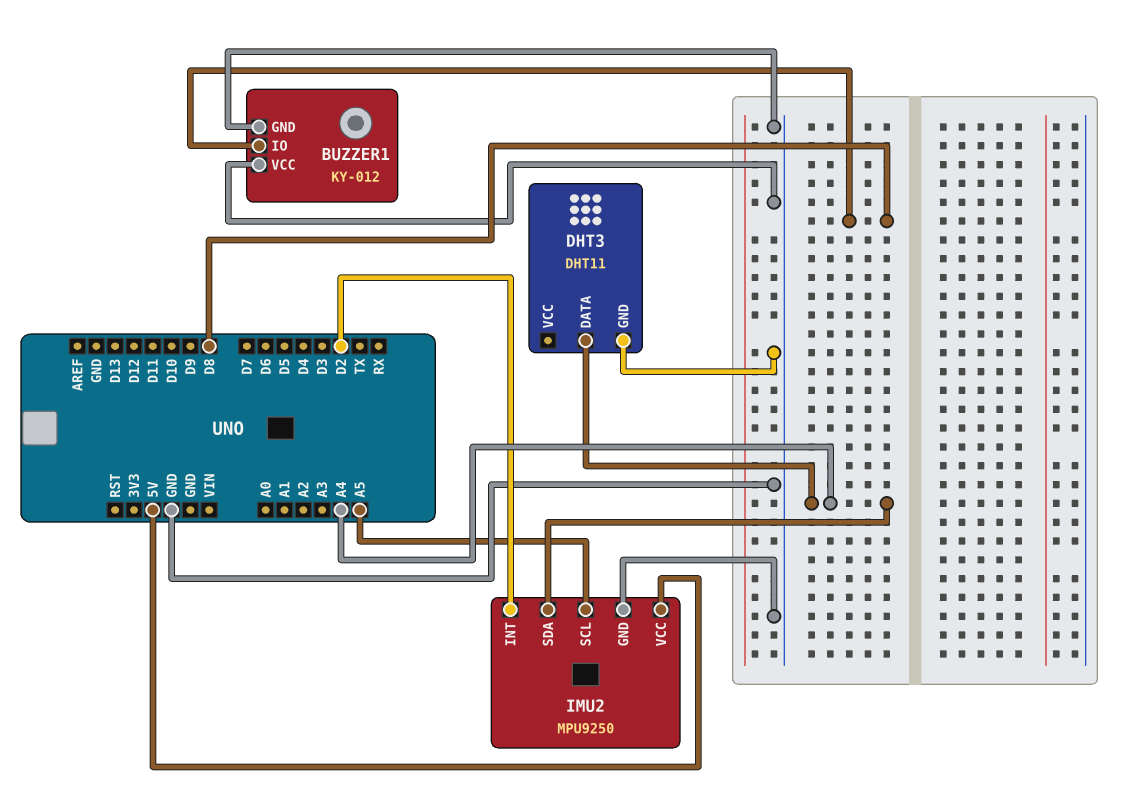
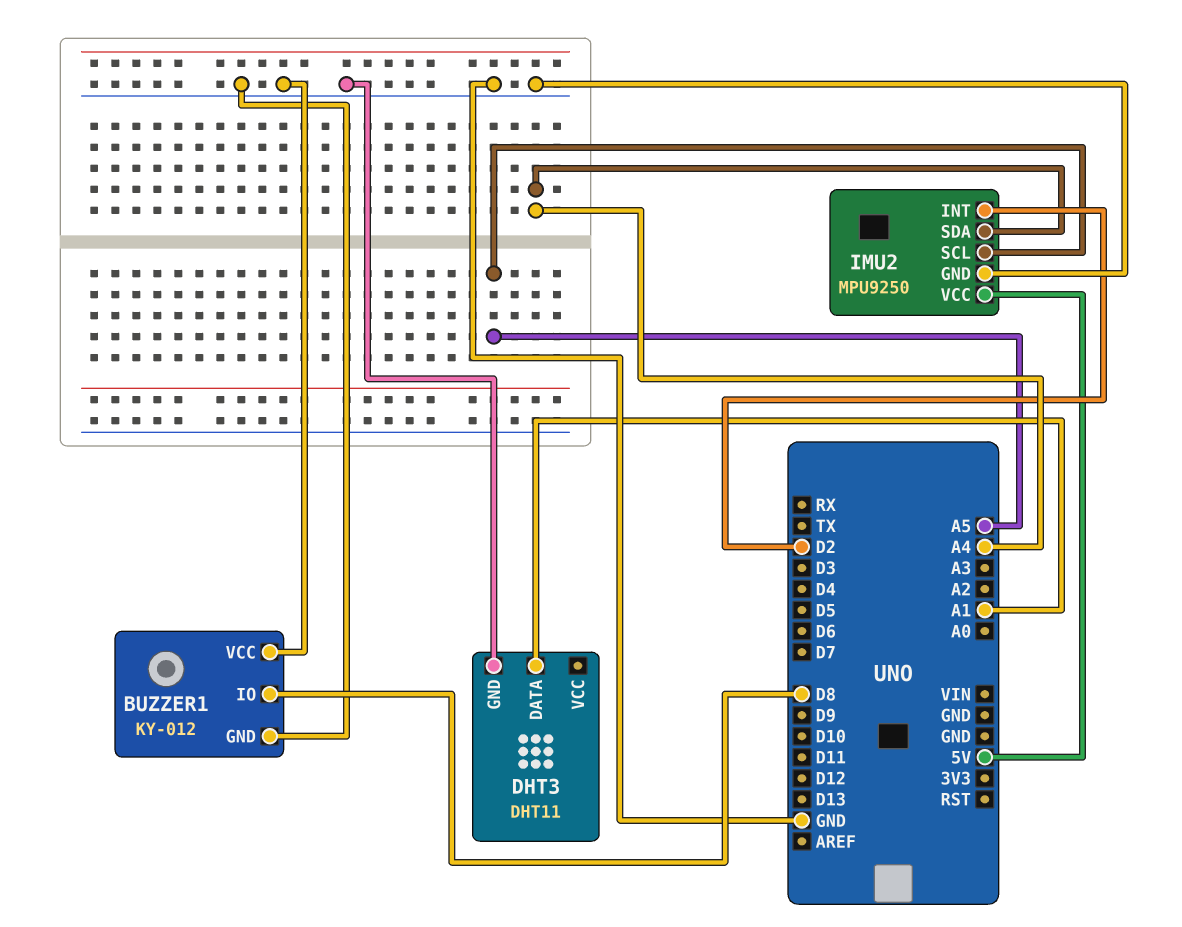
DHT3 pin DATA: A4 -> A1

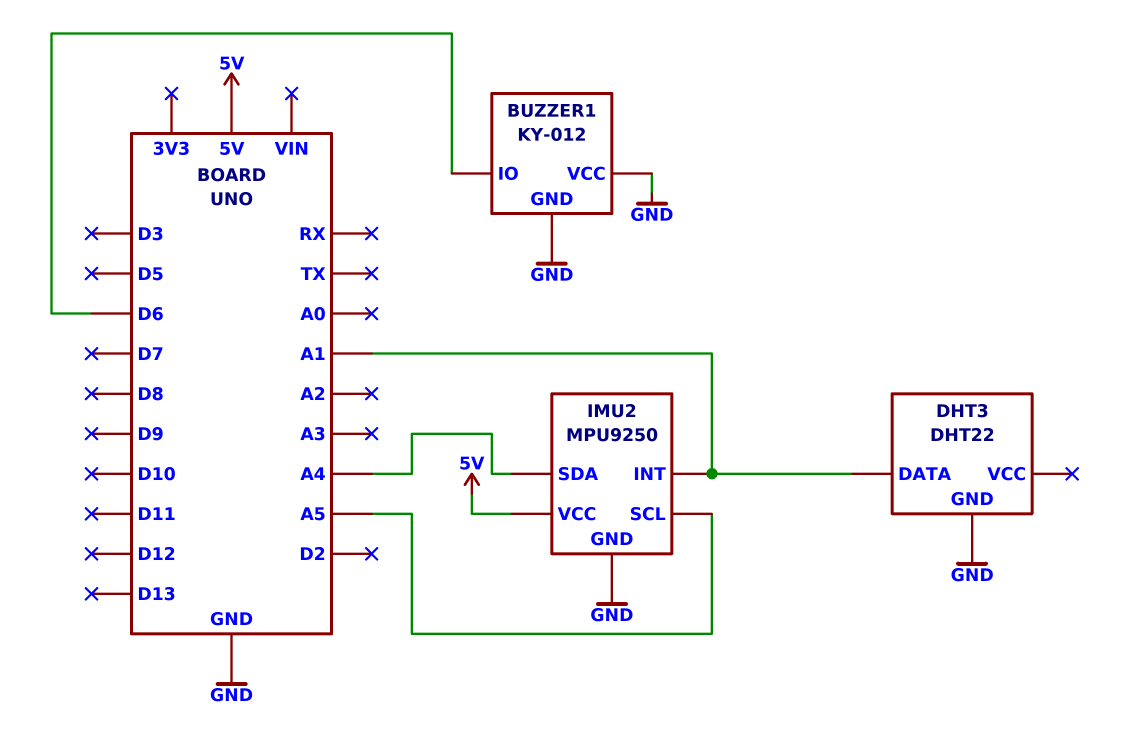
BUZZER1 pin IO: D8 -> D6
DHT3: DHT11 -> DHT22
IMU2 pin INT: D2 -> A1

